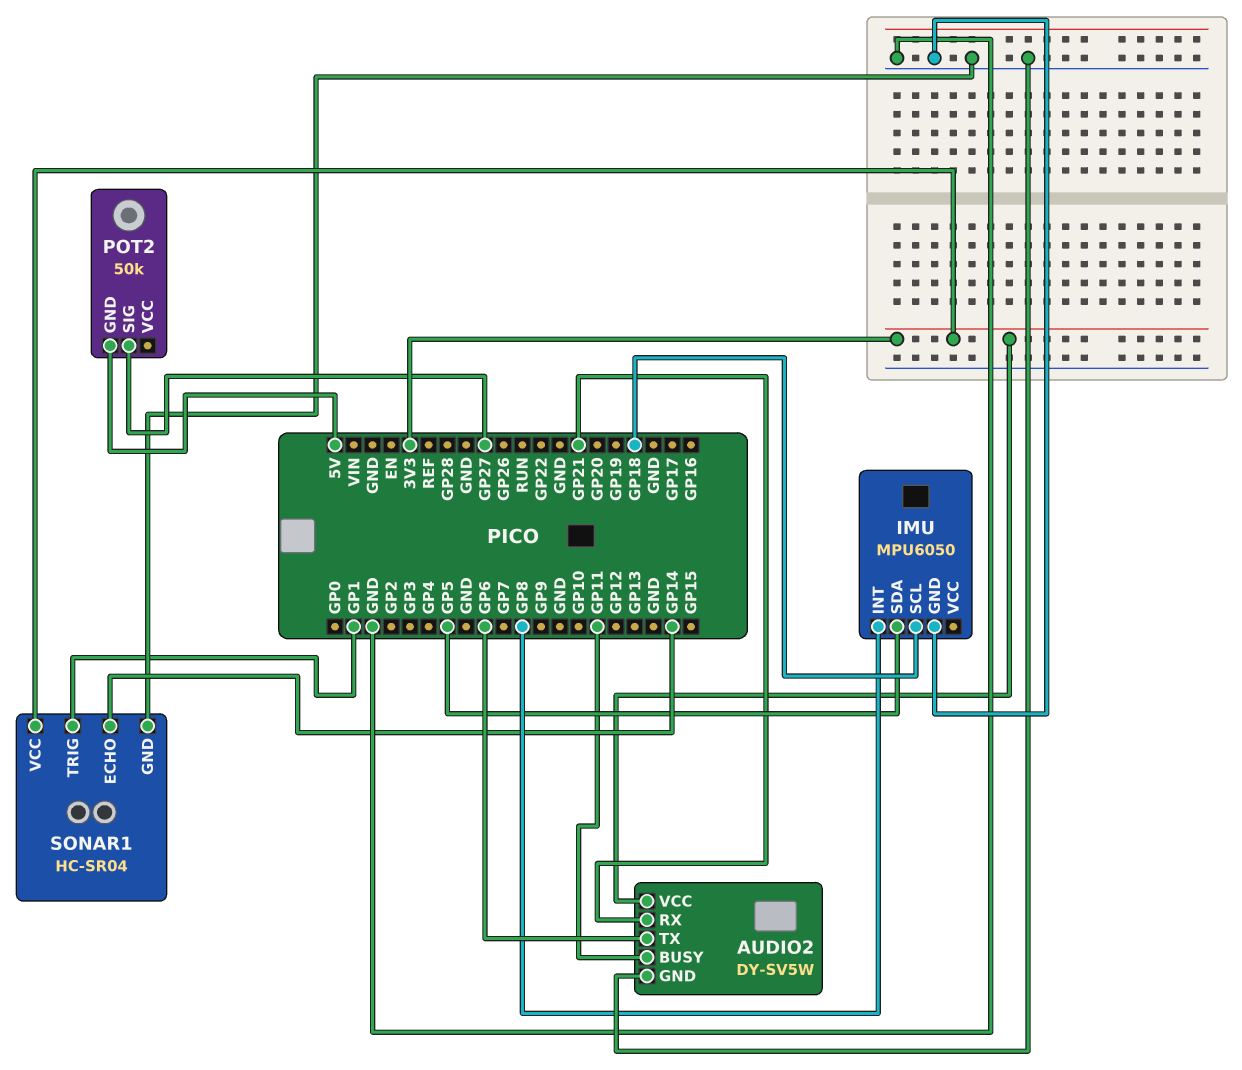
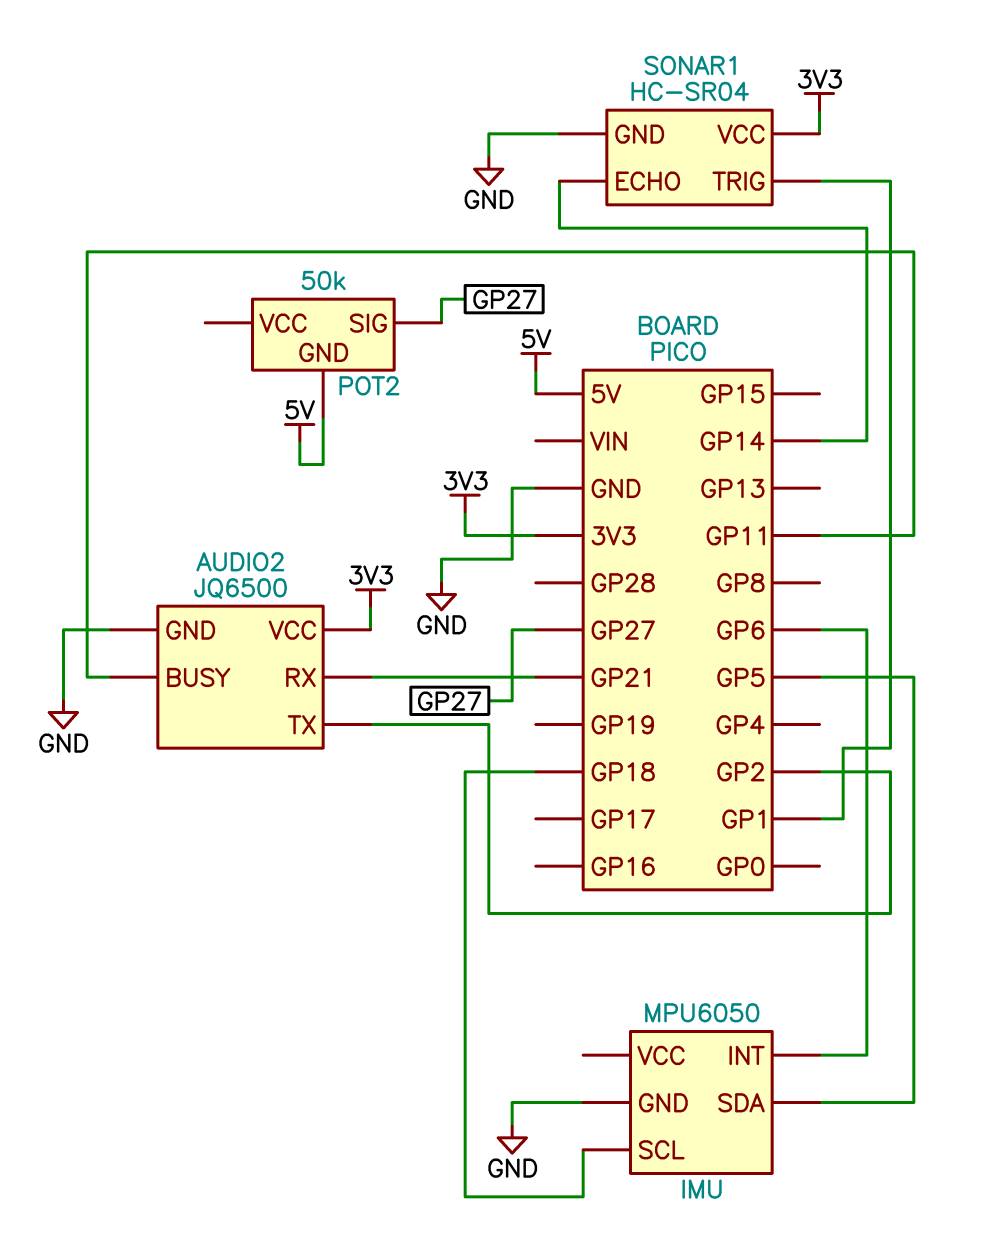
AUDIO2: DY-SV5W -> JQ6500
AUDIO2 pin TX: GP6 -> GP2
IMU pin INT: GP8 -> GP6

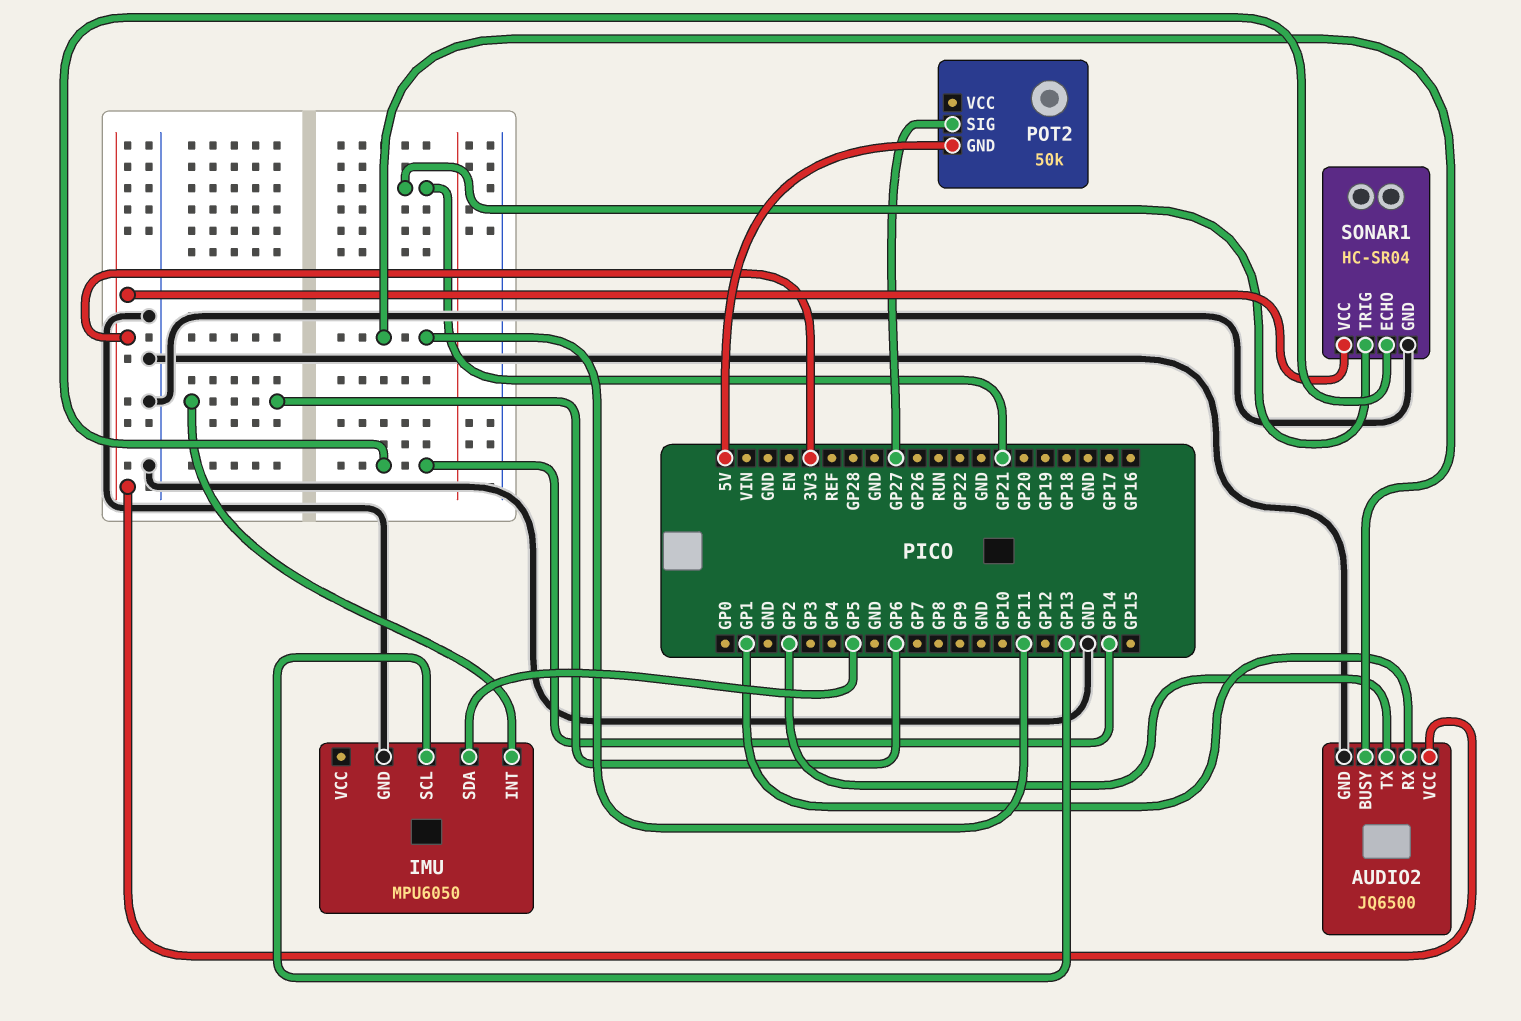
AUDIO2 pin RX: GP21 -> GP1
IMU pin SCL: GP18 -> GP13
SONAR1 pin TRIG: GP1 -> GP21

